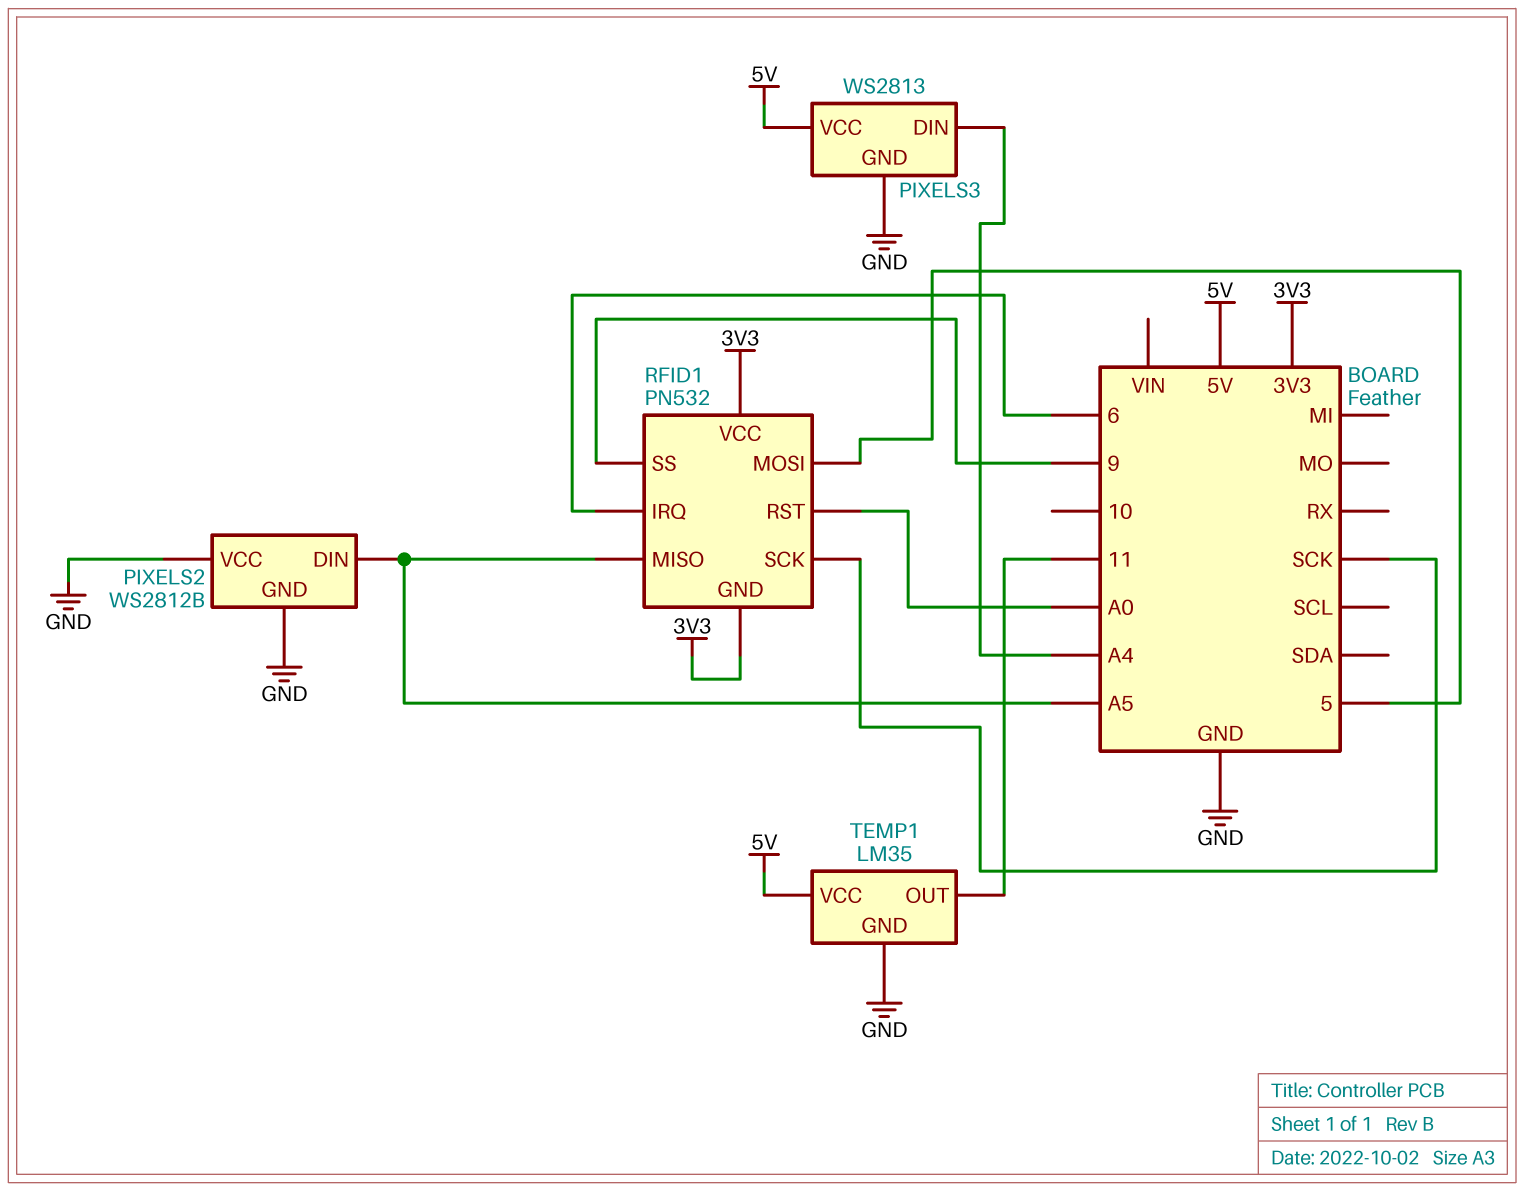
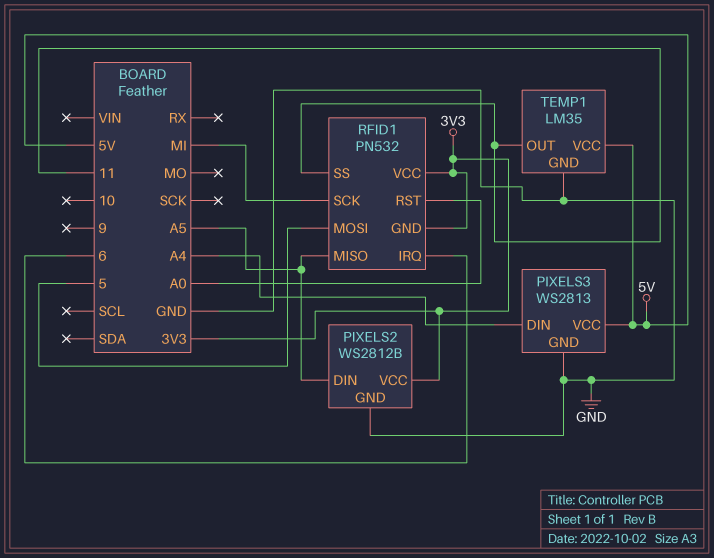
PIXELS2 pin VCC: GND -> 3V3
RFID1 pin SCK: SCK -> MI
RFID1 pin SS: 9 -> 11

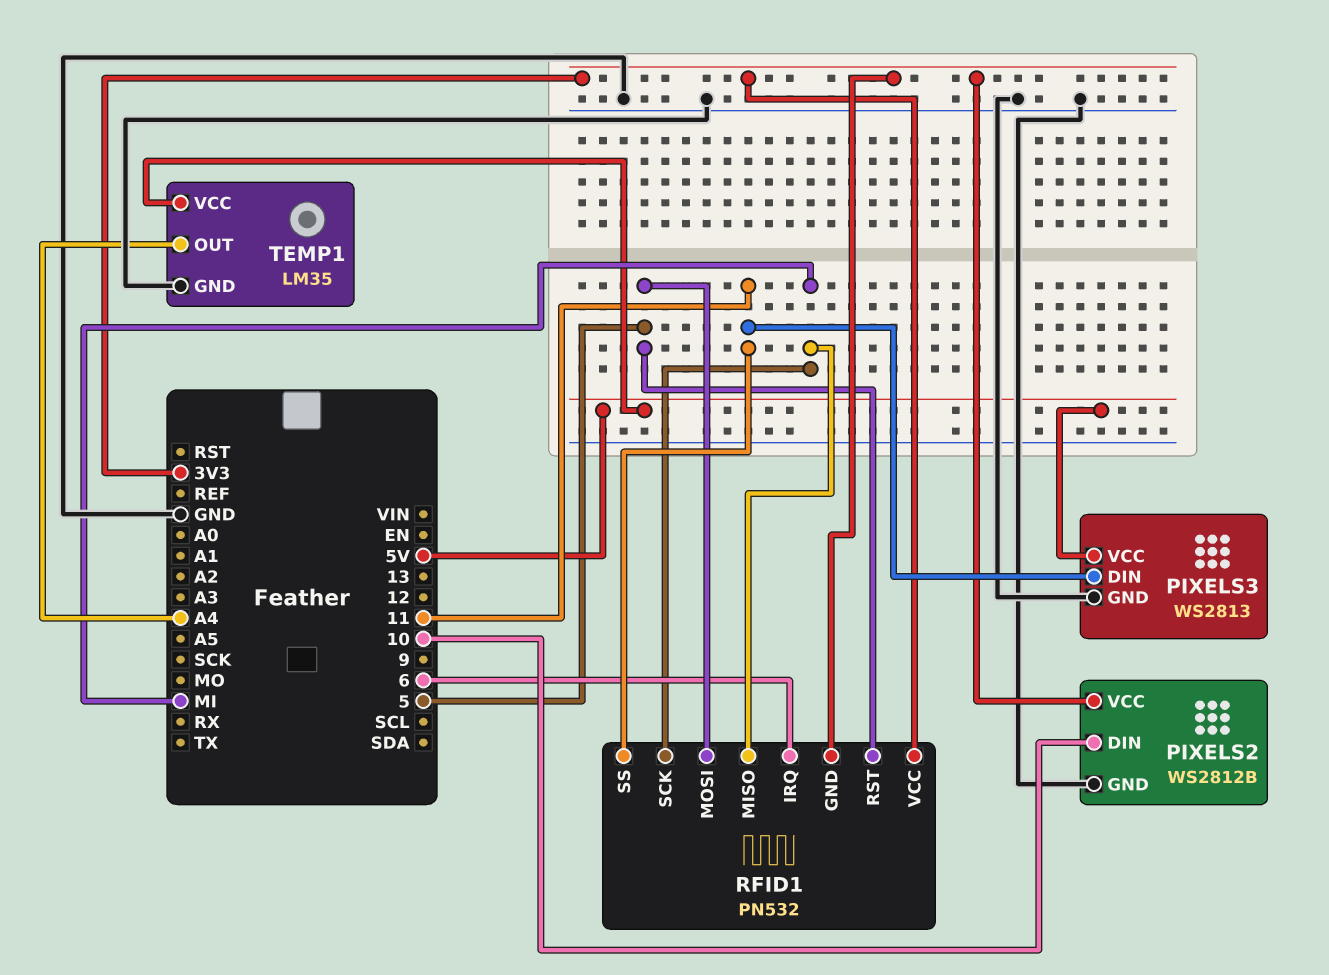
PIXELS2 pin DIN: A5 -> 10
PIXELS3 pin DIN: A4 -> 11
RFID1 pin MISO: A5 -> MI
RFID1 pin RST: A0 -> 5
TEMP1 pin OUT: 11 -> A4

